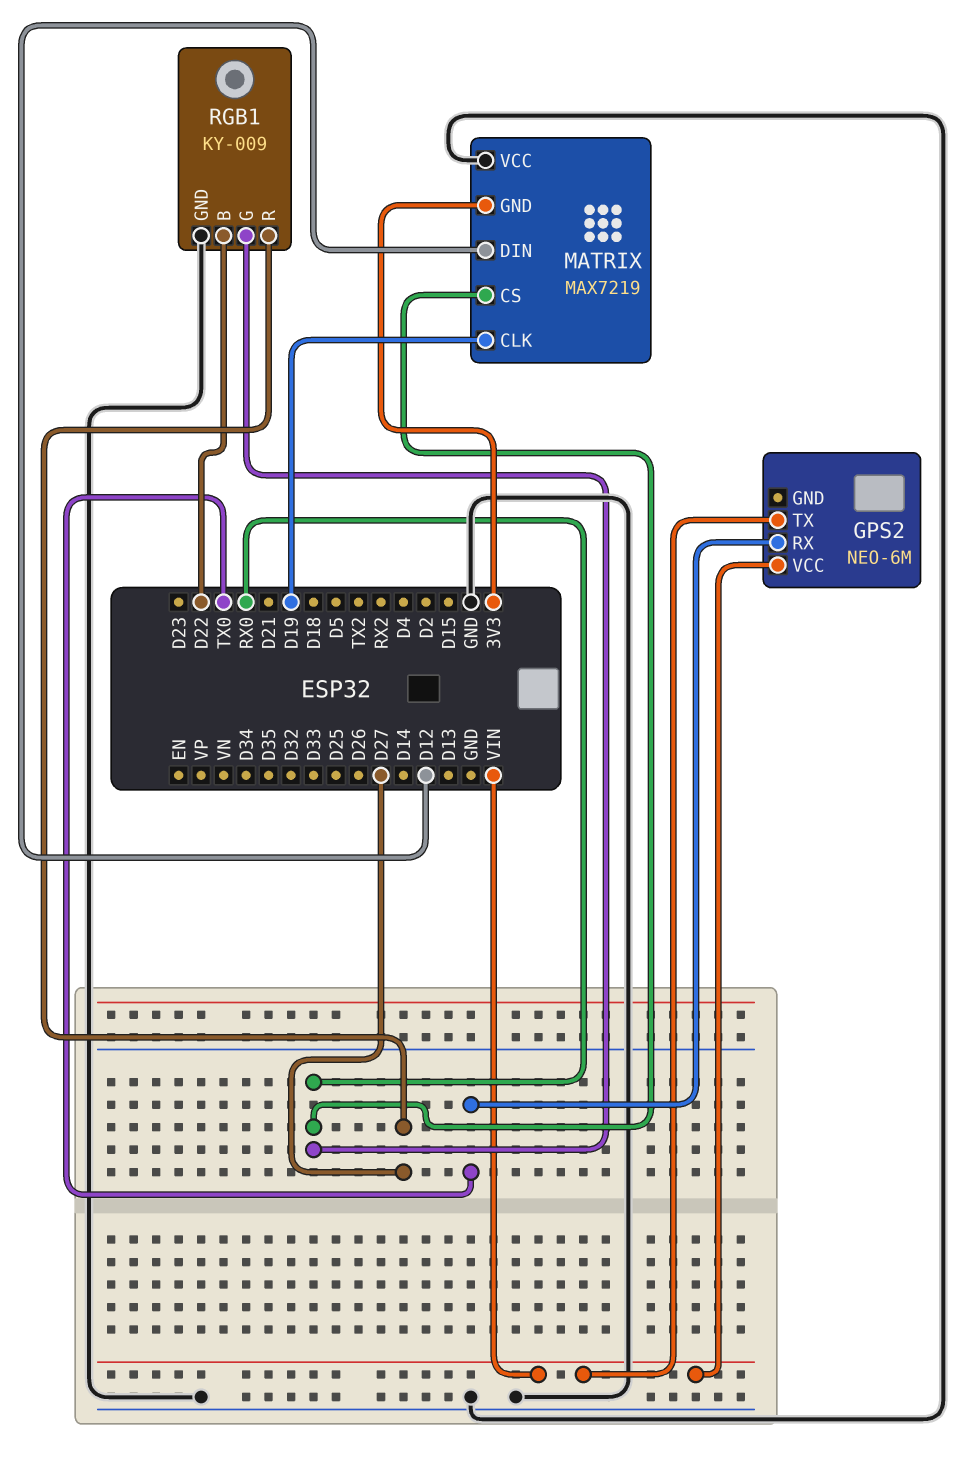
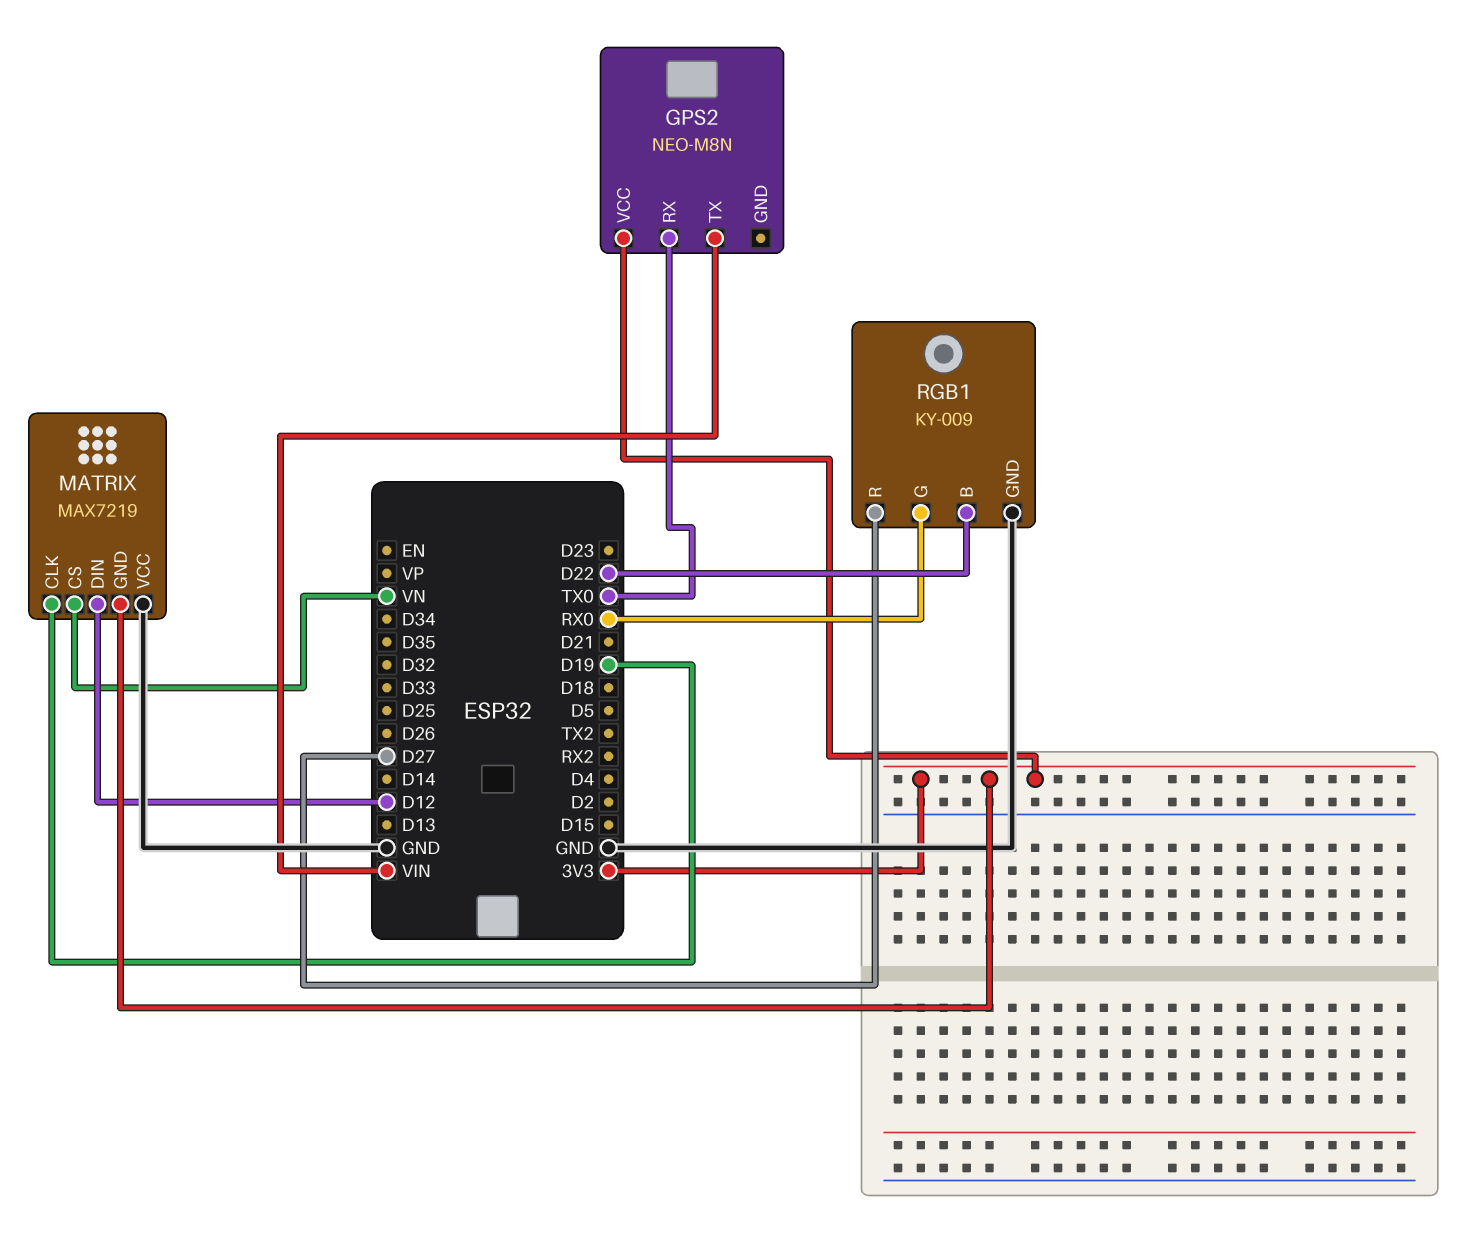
GPS2: NEO-6M -> NEO-M8N
GPS2 pin VCC: VIN -> 3V3
MATRIX pin CS: RX0 -> VN

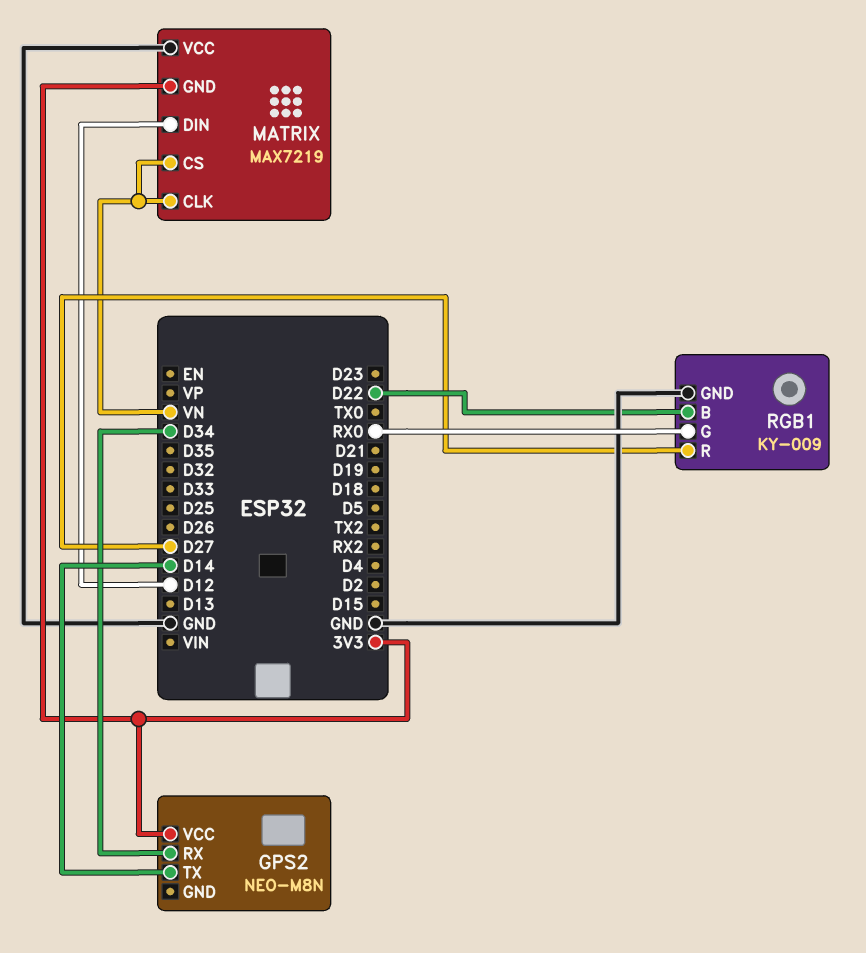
GPS2 pin RX: TX0 -> D34
GPS2 pin TX: VIN -> D14
MATRIX pin CLK: D19 -> VN

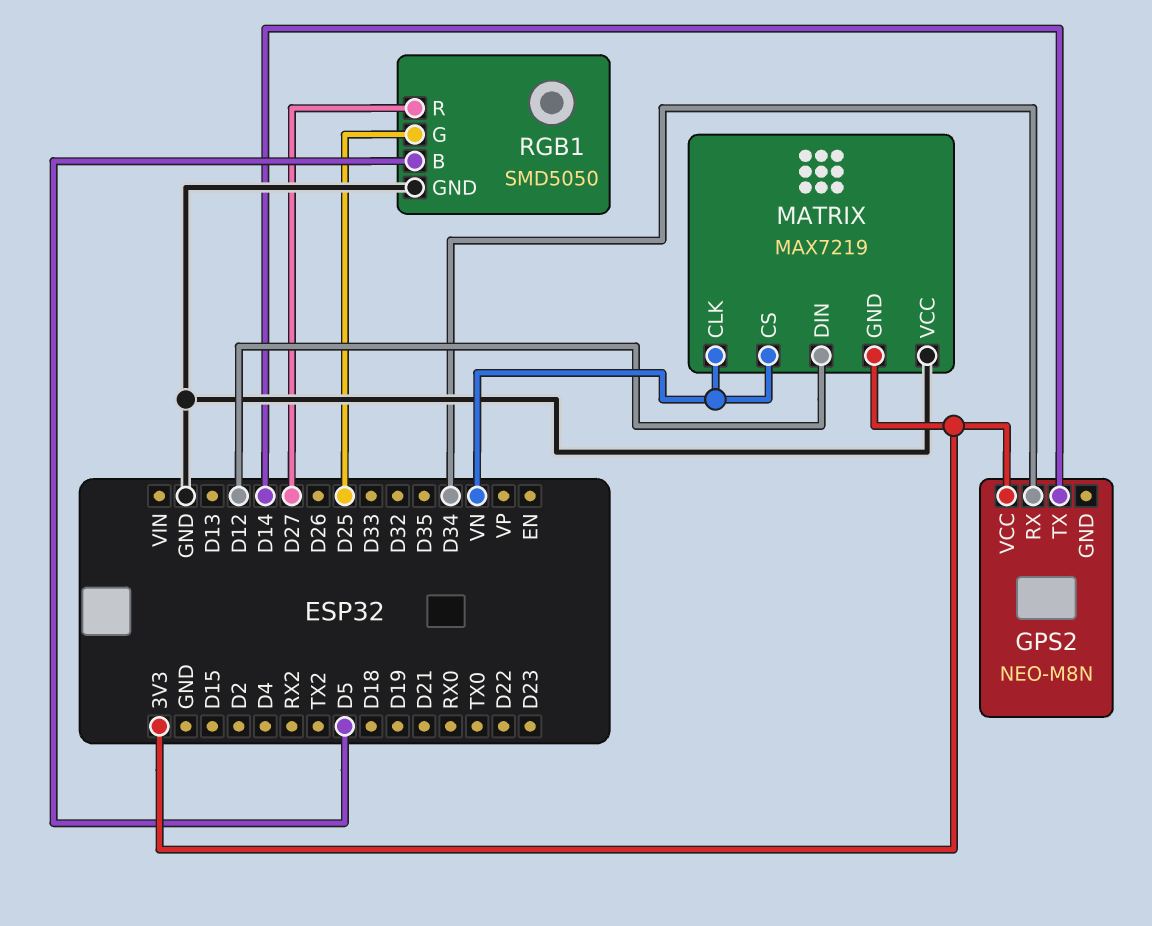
RGB1: KY-009 -> SMD5050
RGB1 pin B: D22 -> D5
RGB1 pin G: RX0 -> D25

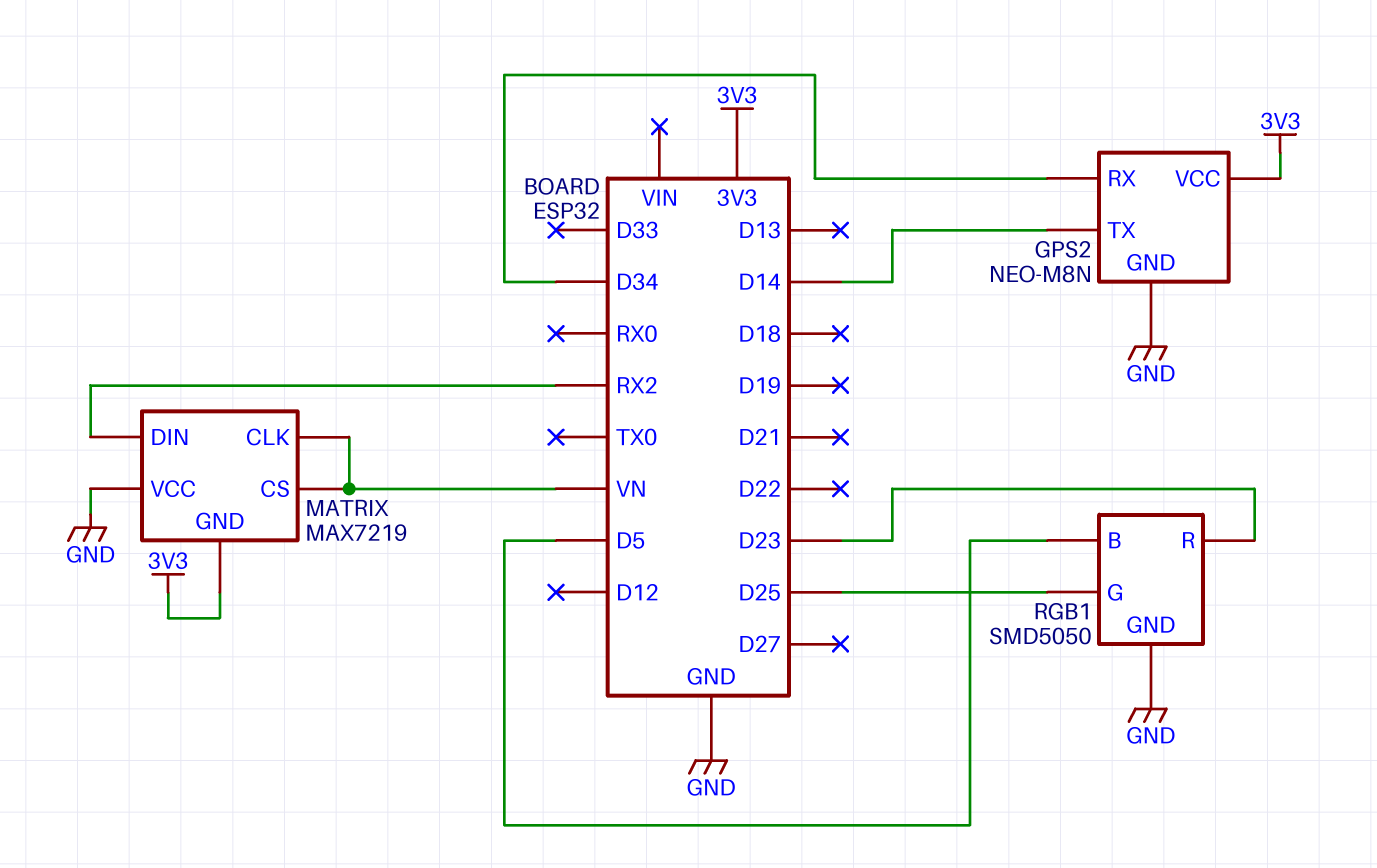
GPS2 pin GND: none -> GND
MATRIX pin DIN: D12 -> RX2
RGB1 pin R: D27 -> D23

